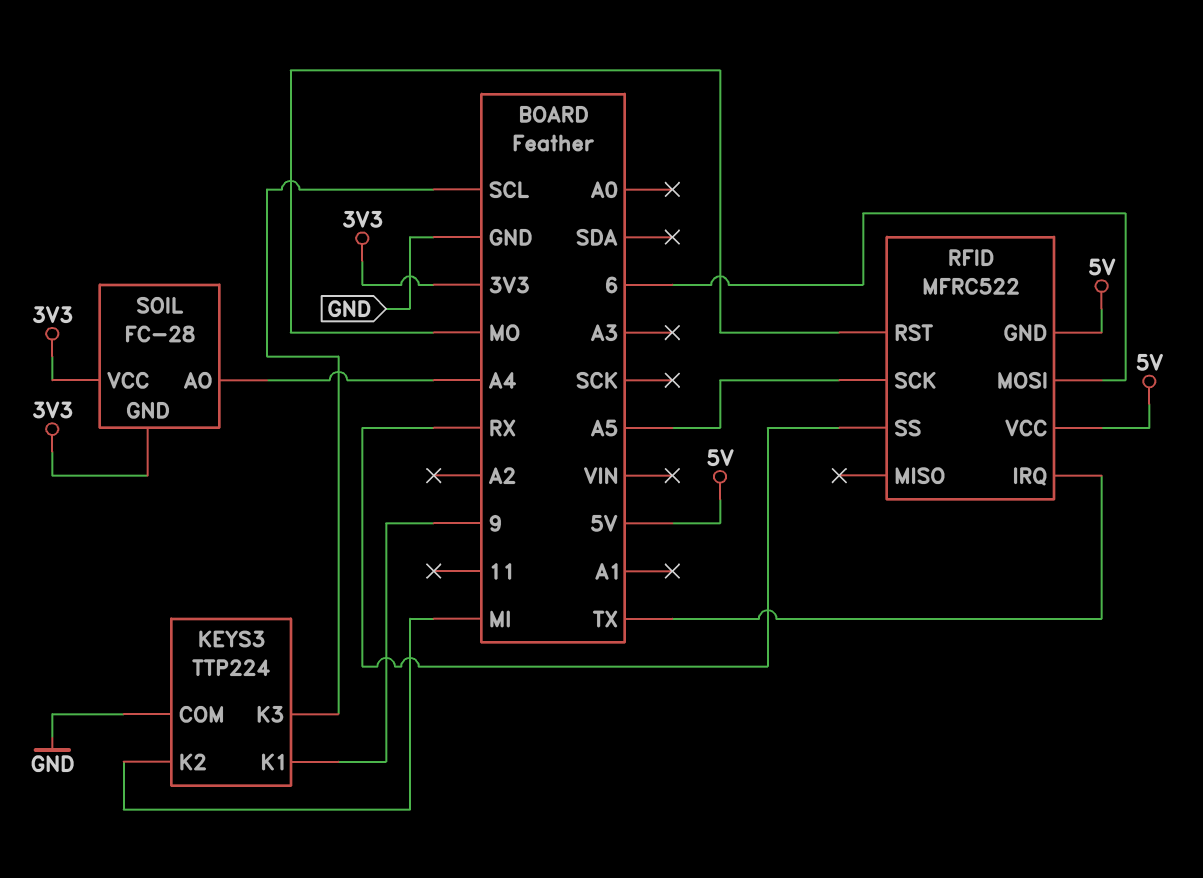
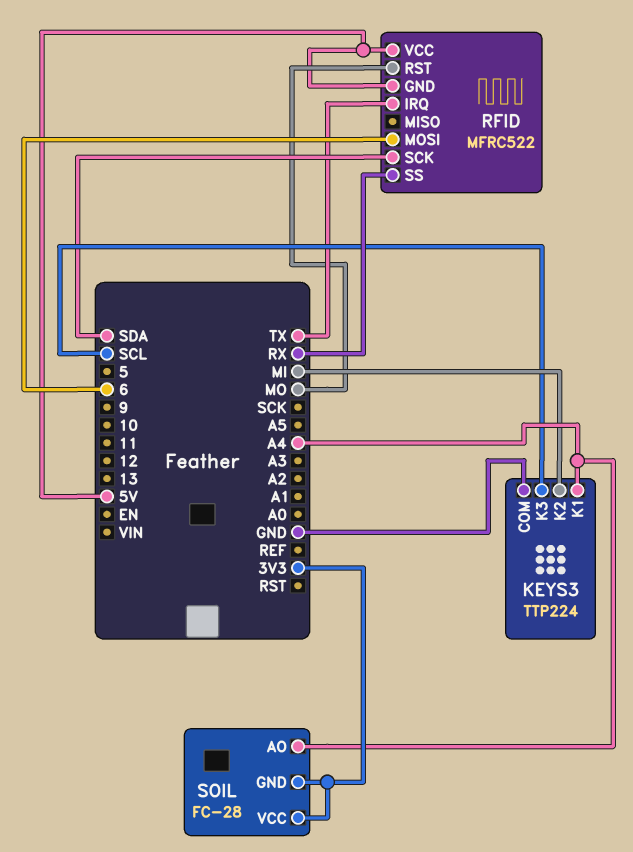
KEYS3 pin K1: 9 -> A4
RFID pin SCK: A5 -> SDA

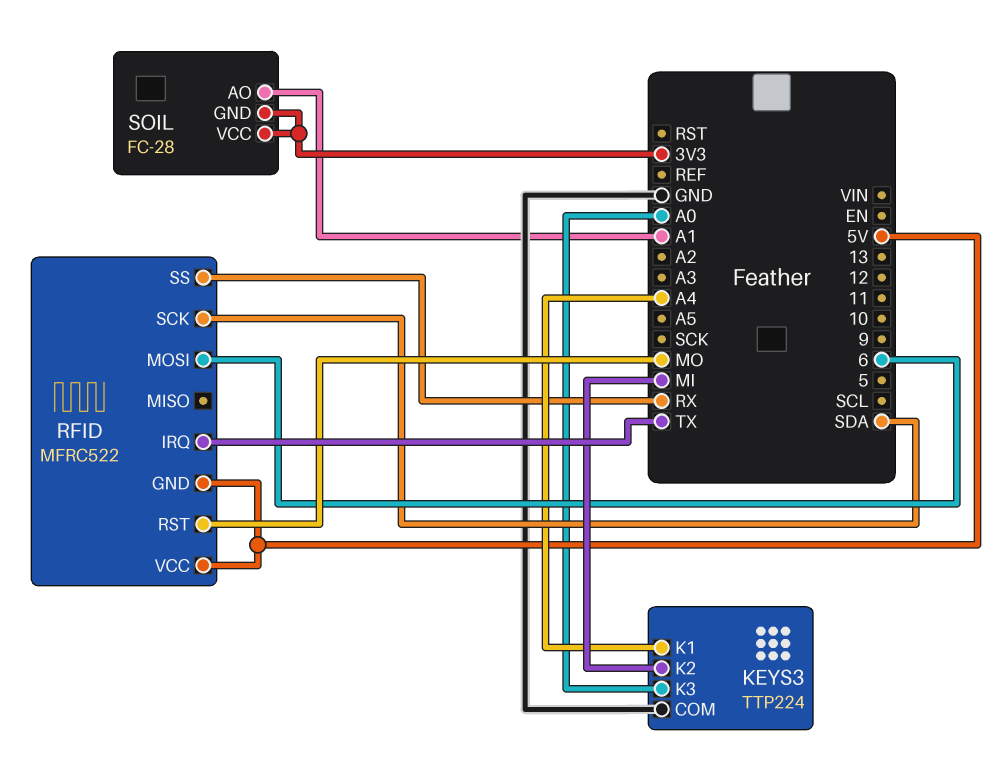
KEYS3 pin K3: SCL -> A0
SOIL pin AO: A4 -> A1

